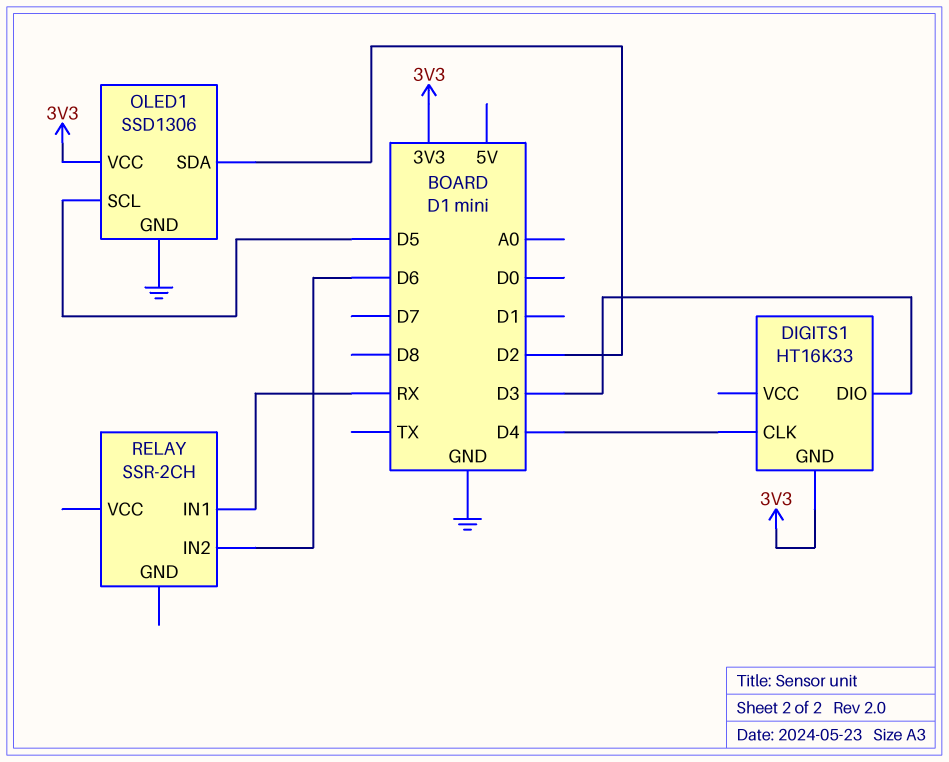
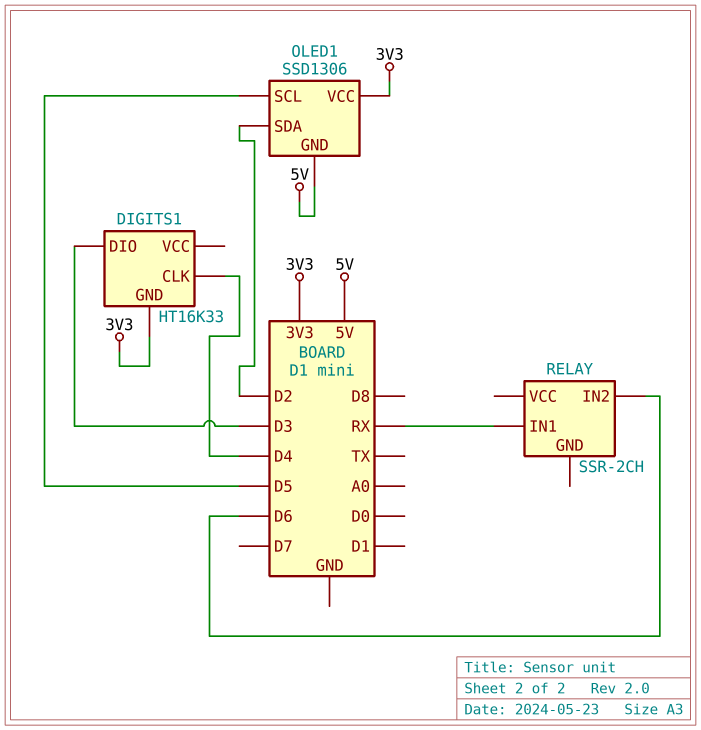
OLED1 pin GND: GND -> 5V

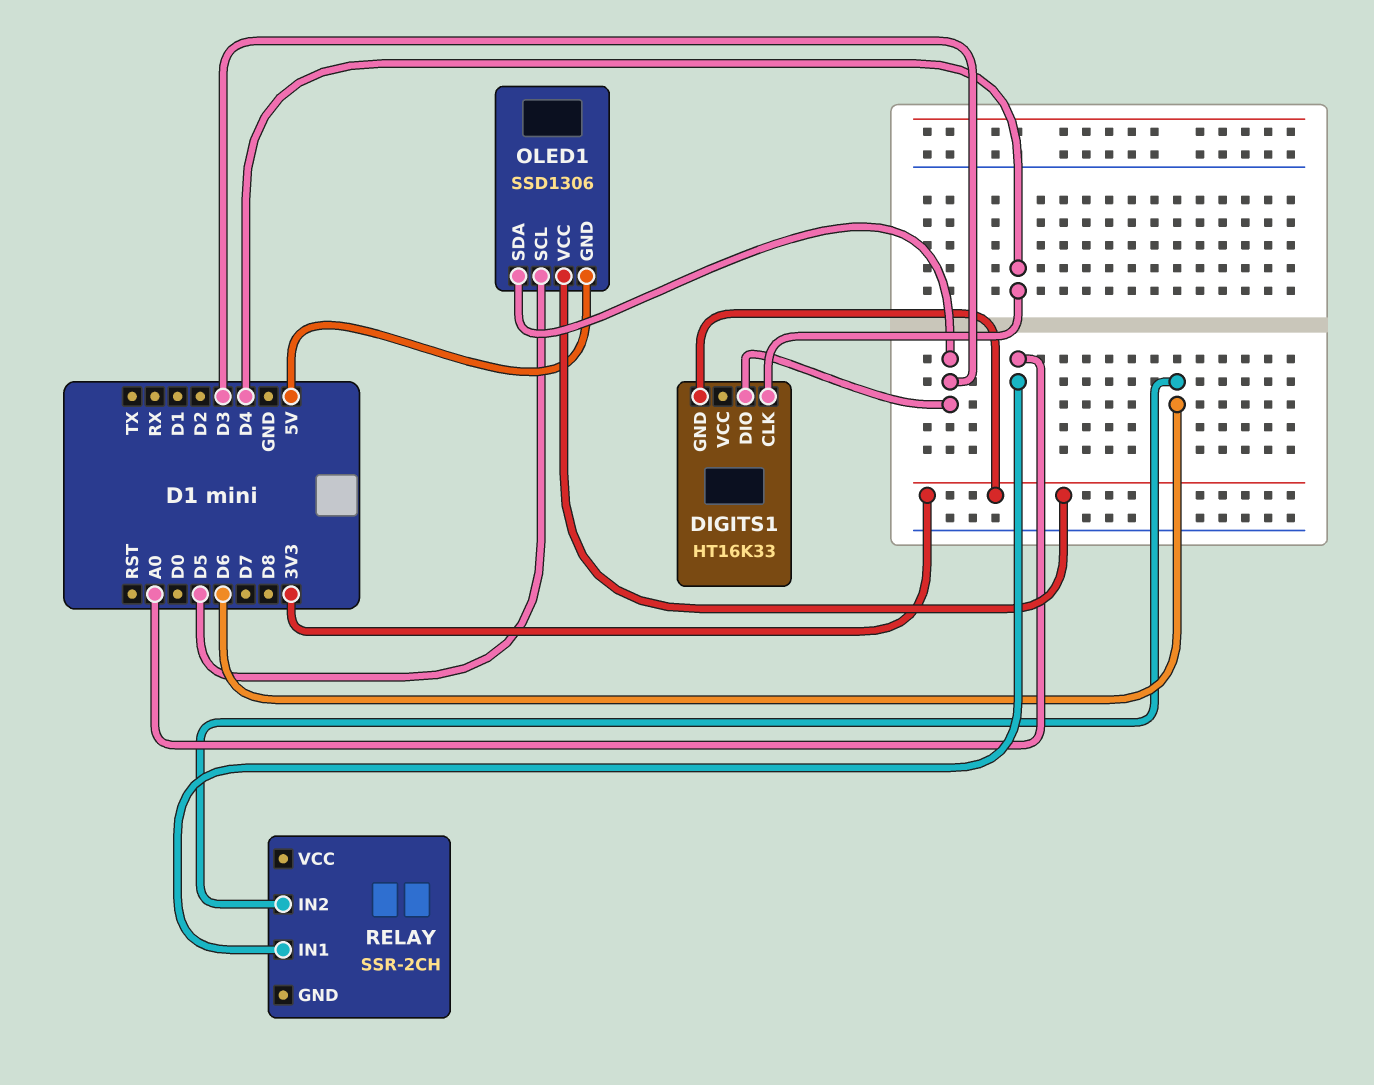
OLED1 pin SDA: D2 -> D3
RELAY pin IN1: RX -> A0

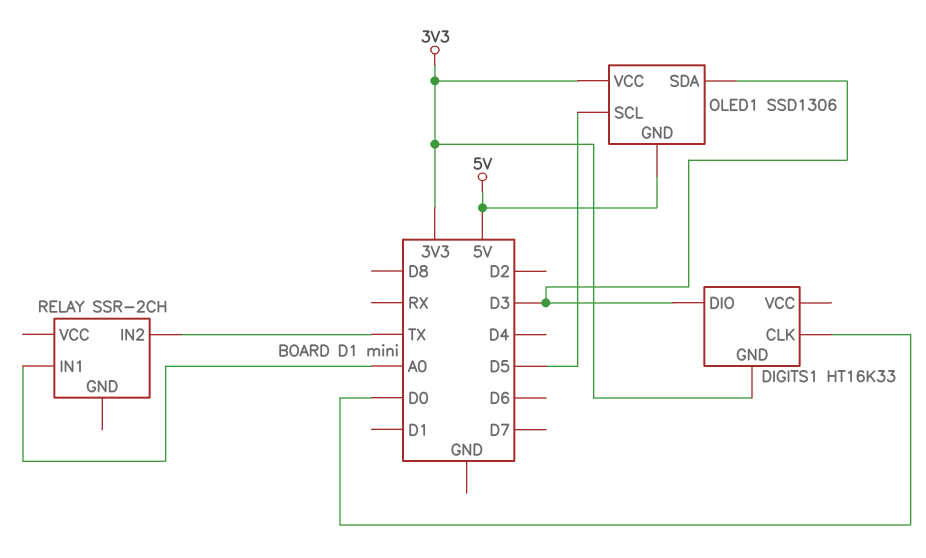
DIGITS1 pin CLK: D4 -> D0
RELAY pin IN2: D6 -> TX

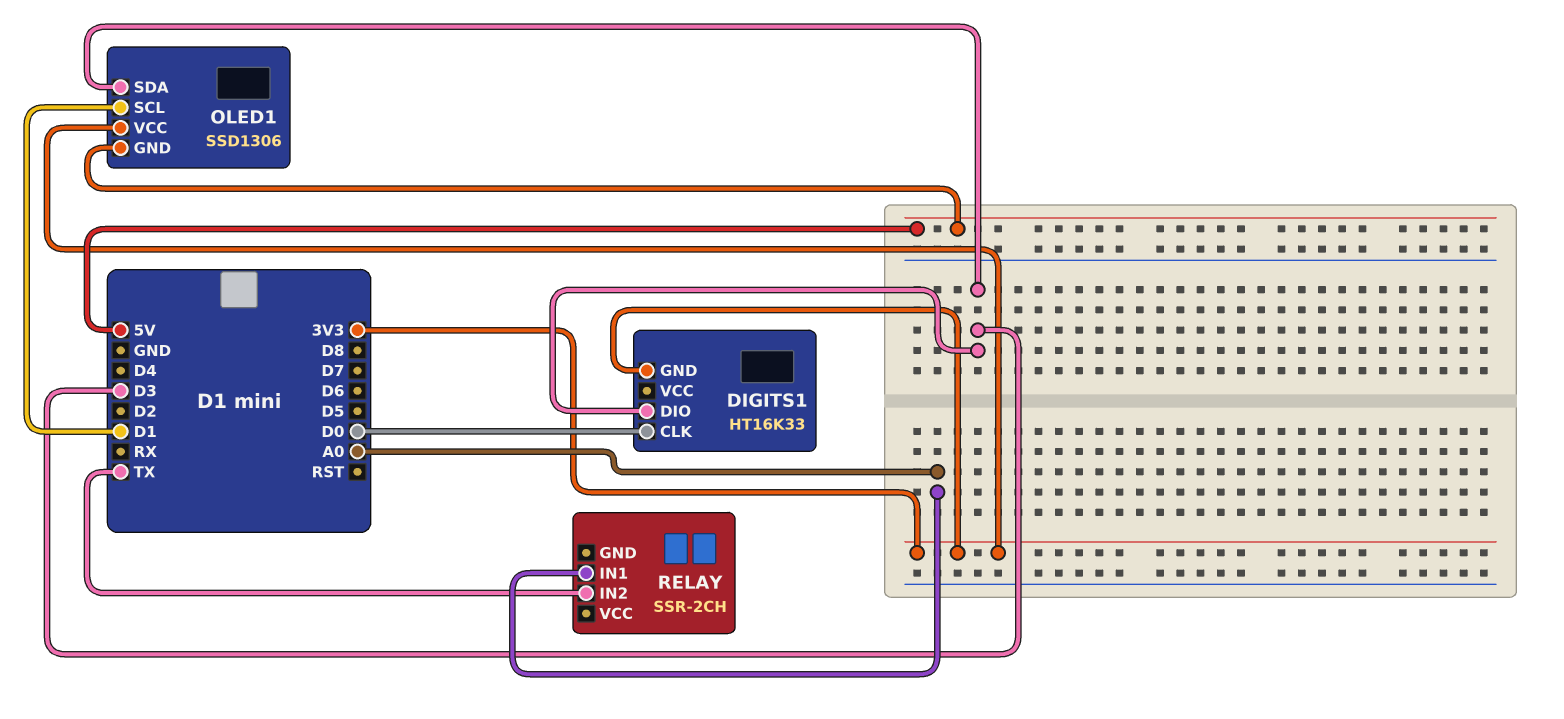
OLED1 pin SCL: D5 -> D1

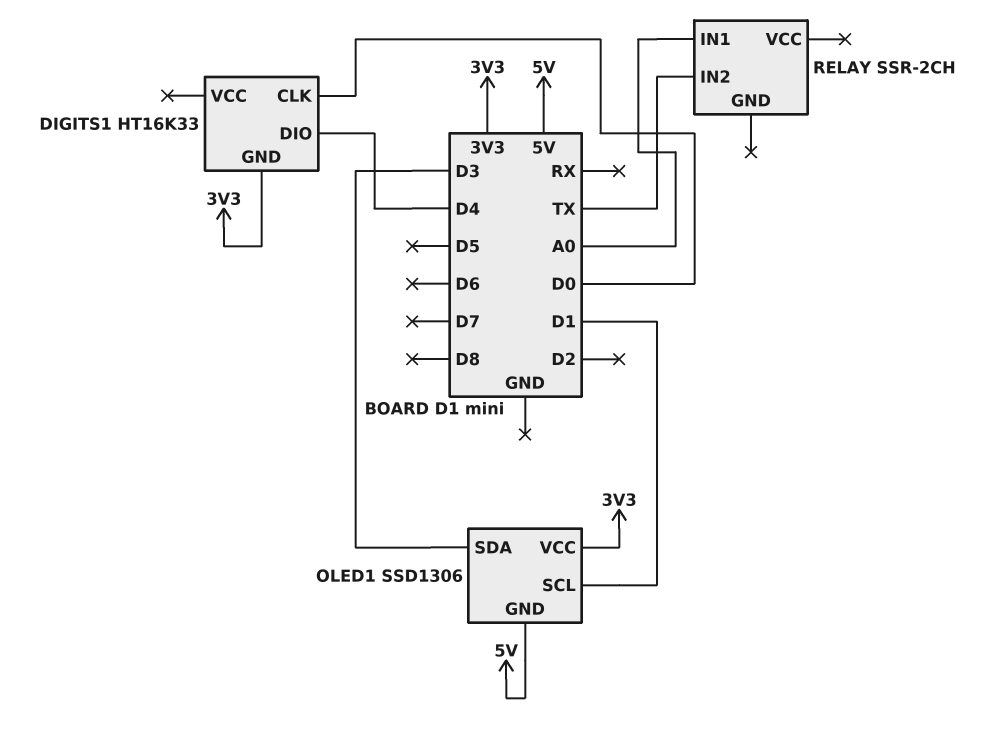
DIGITS1 pin DIO: D3 -> D4

